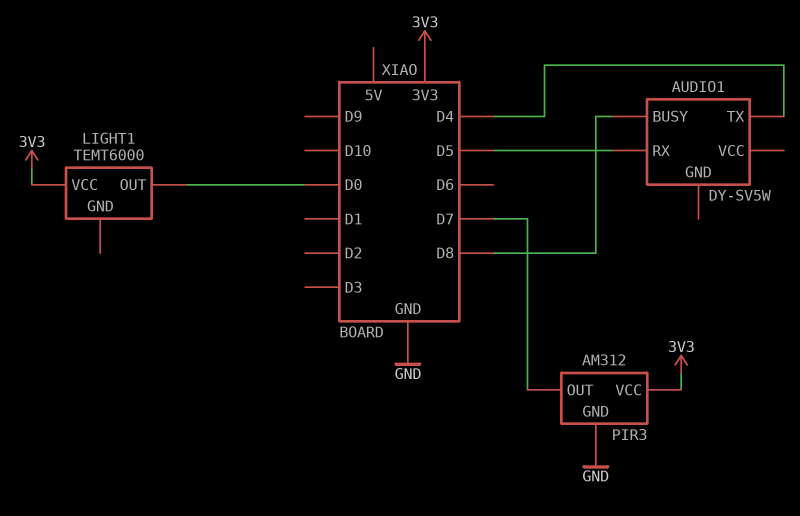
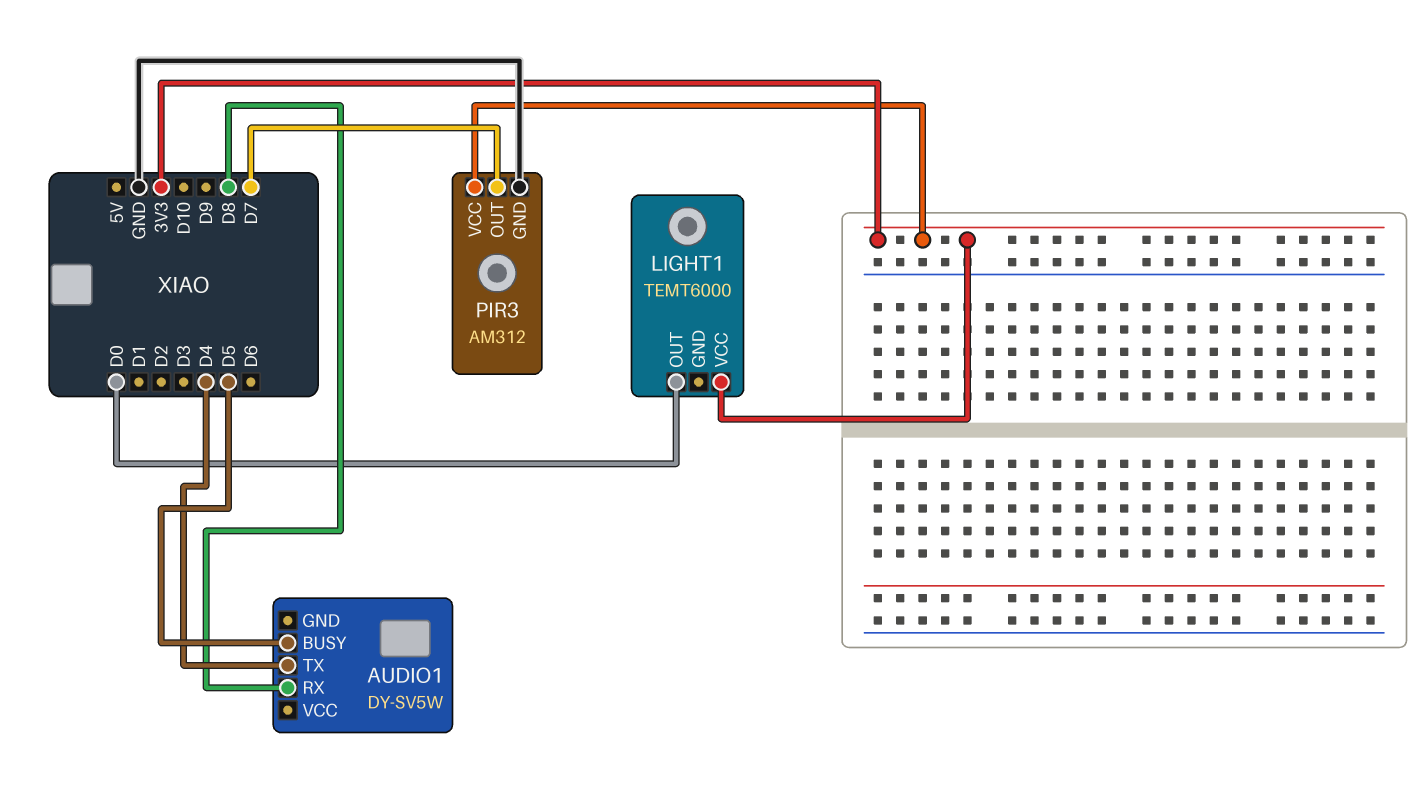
AUDIO1 pin BUSY: D8 -> D5
AUDIO1 pin RX: D5 -> D8

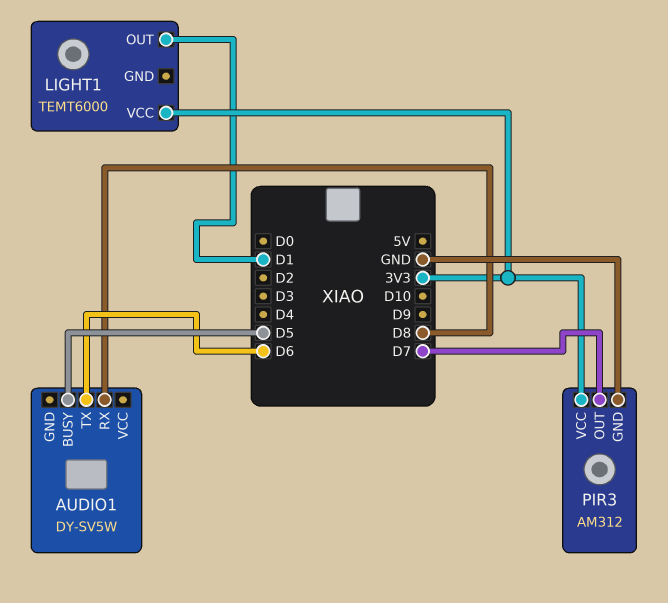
AUDIO1 pin TX: D4 -> D6
LIGHT1 pin OUT: D0 -> D1

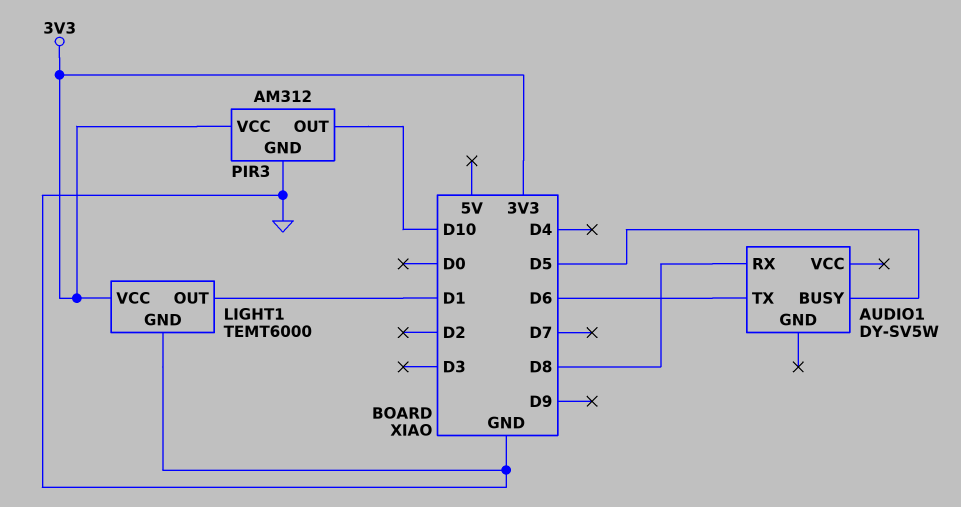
LIGHT1 pin GND: none -> GND
PIR3 pin OUT: D7 -> D10

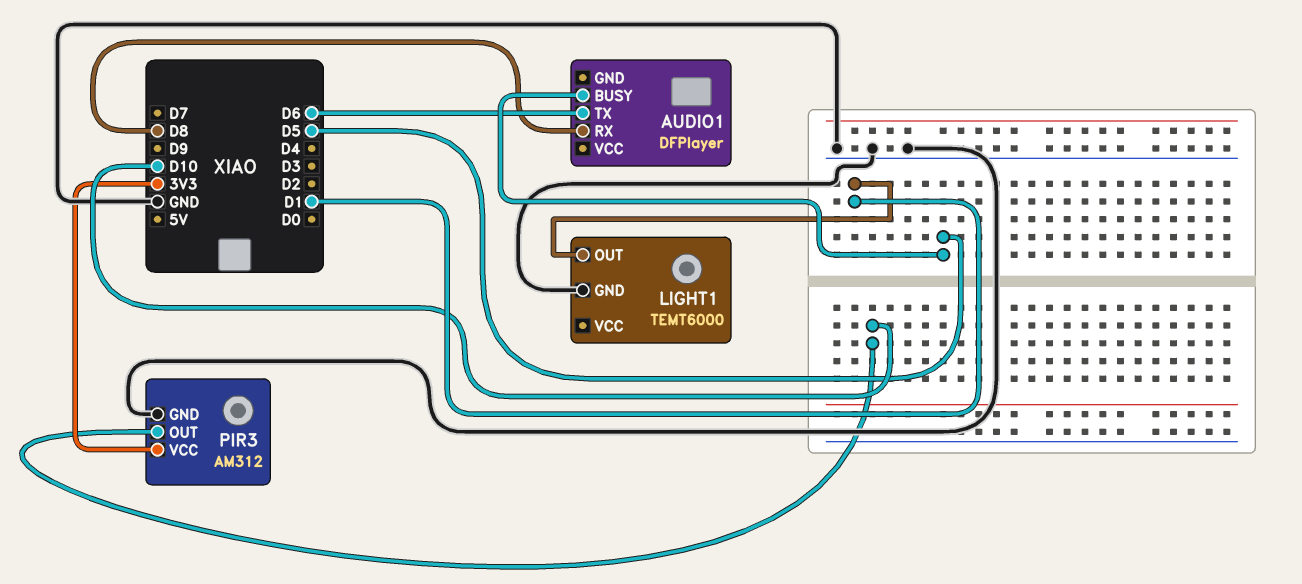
AUDIO1: DY-SV5W -> DFPlayer
LIGHT1 pin VCC: 3V3 -> none

